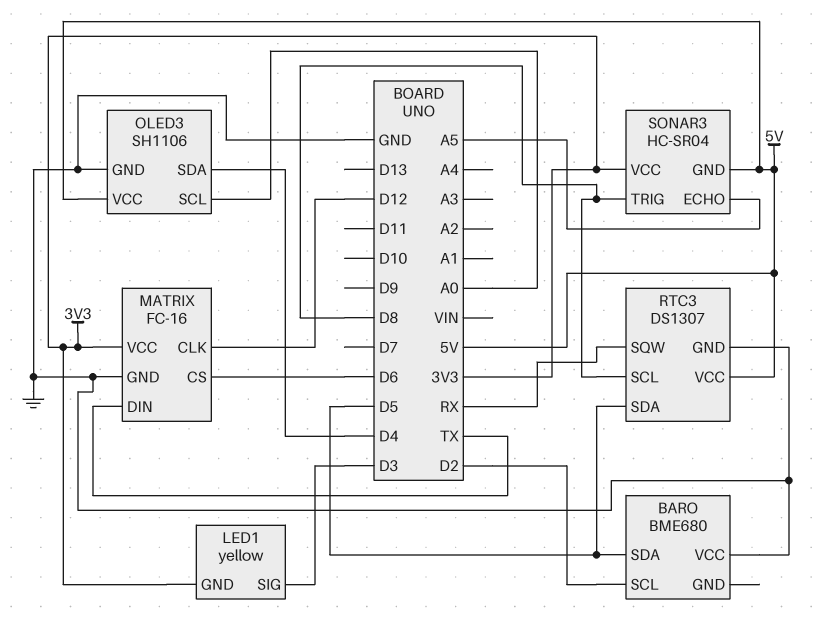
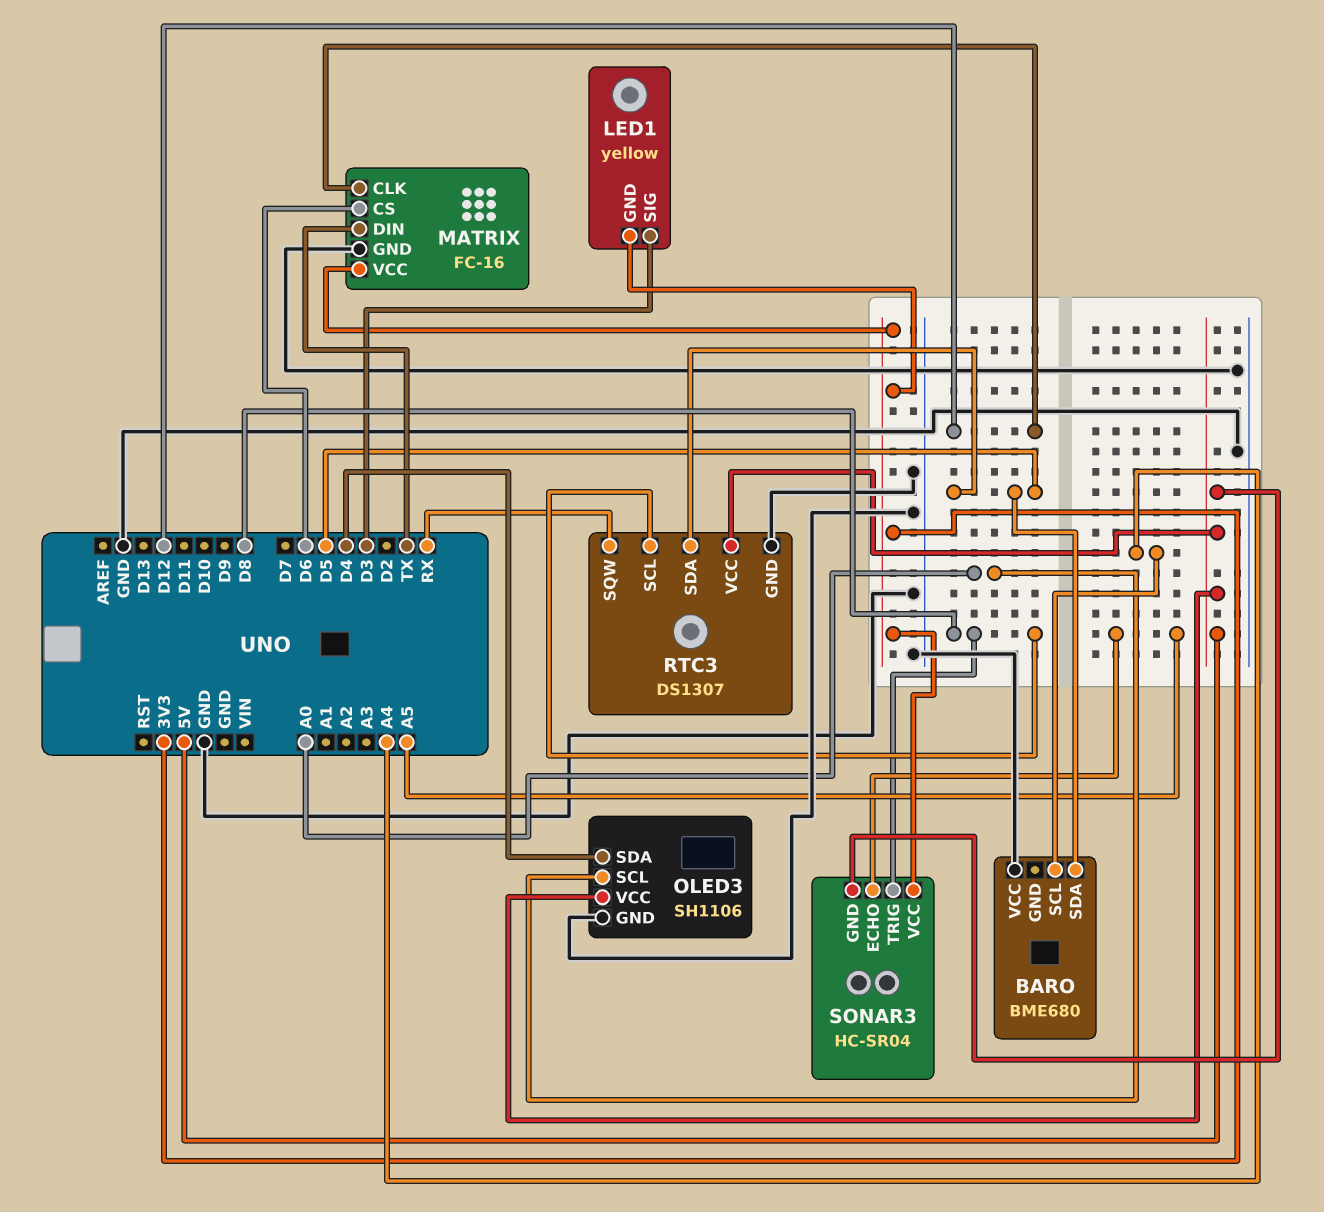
BARO pin SCL: D2 -> A4

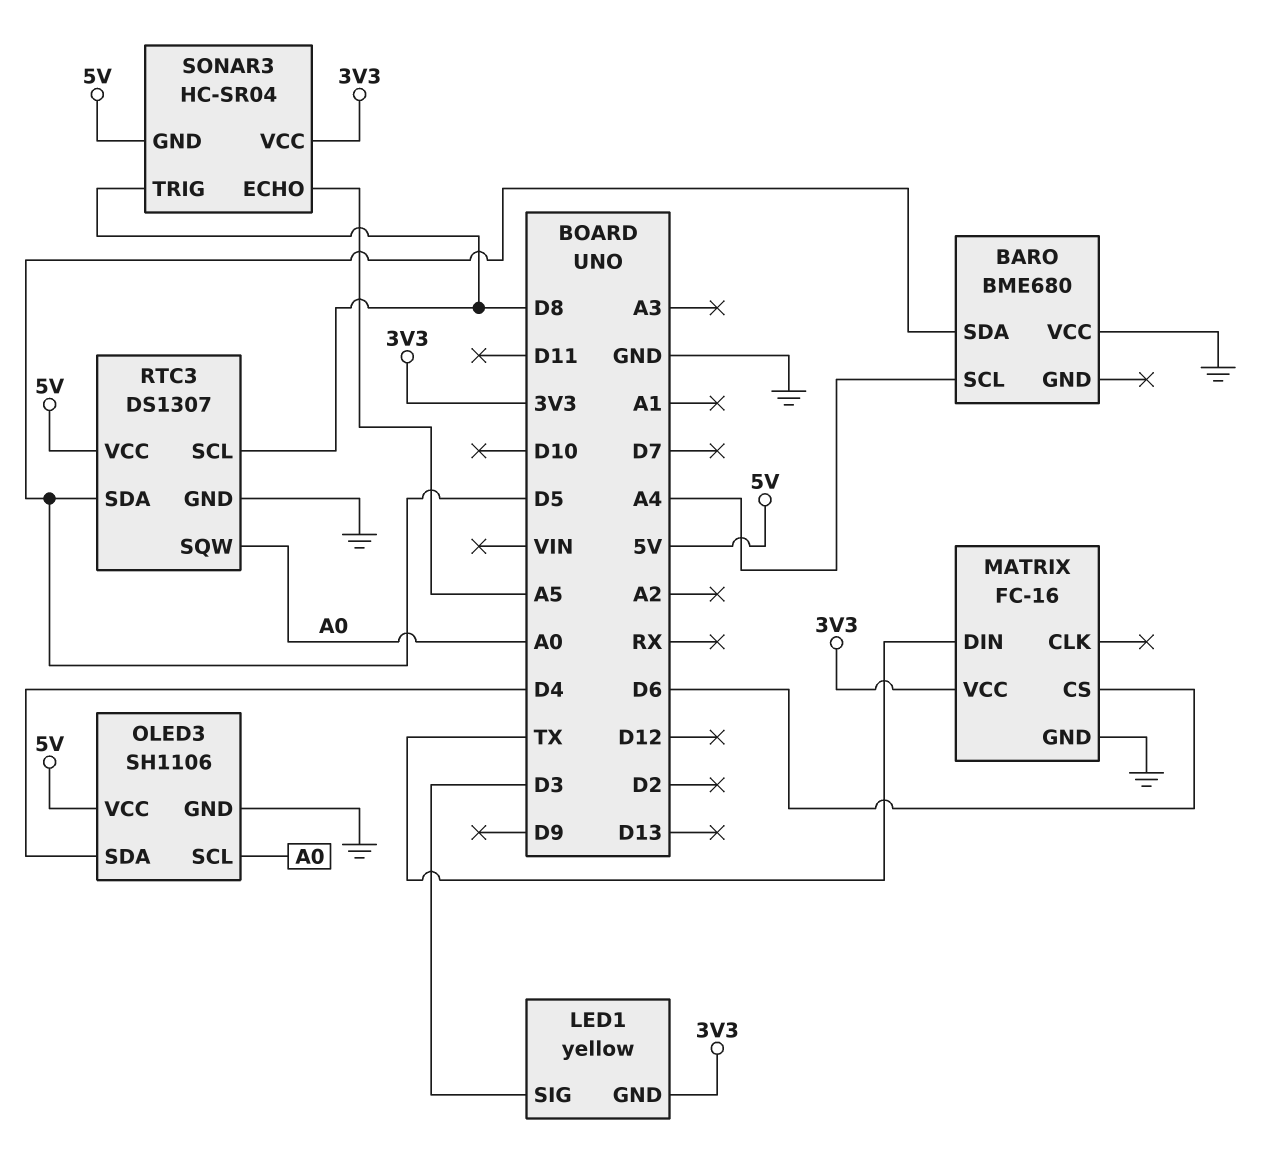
MATRIX pin CLK: D12 -> none
RTC3 pin SQW: RX -> A0

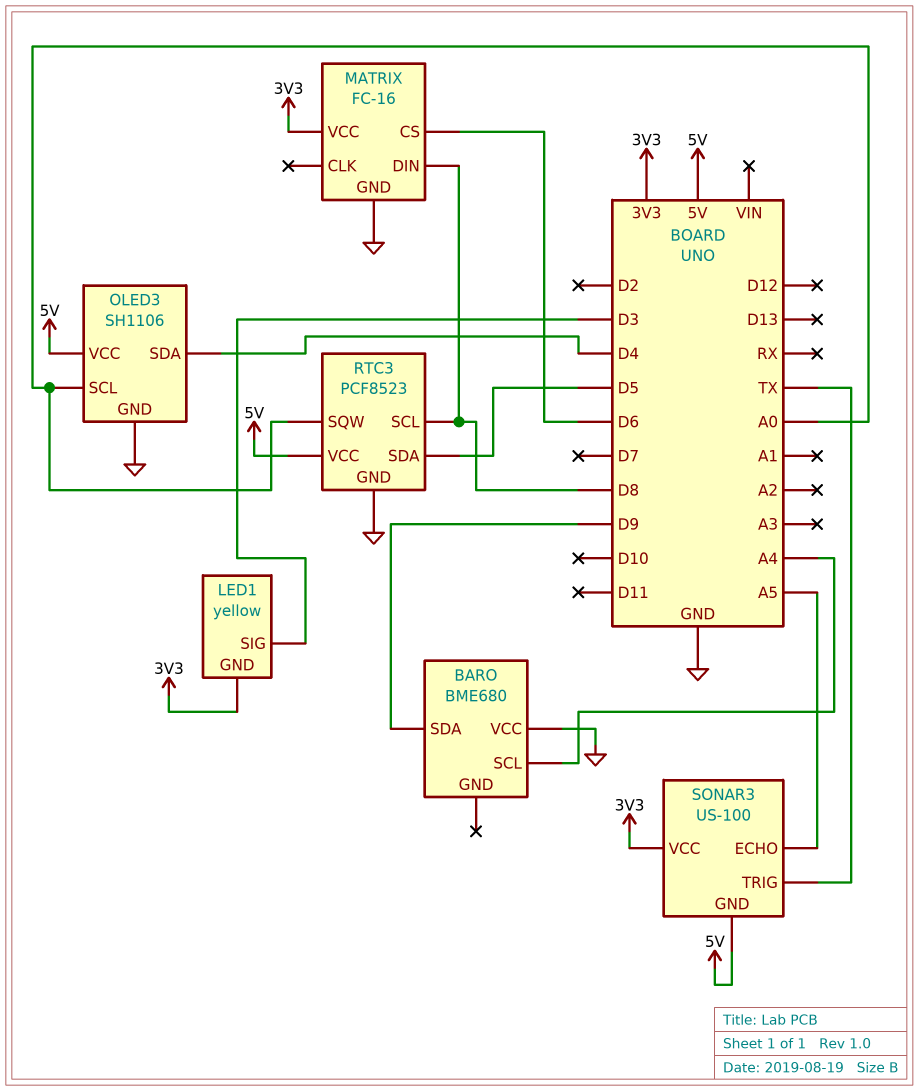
BARO pin SDA: D5 -> D9
MATRIX pin DIN: TX -> D8
RTC3: DS1307 -> PCF8523
SONAR3: HC-SR04 -> US-100
SONAR3 pin TRIG: D8 -> TX

